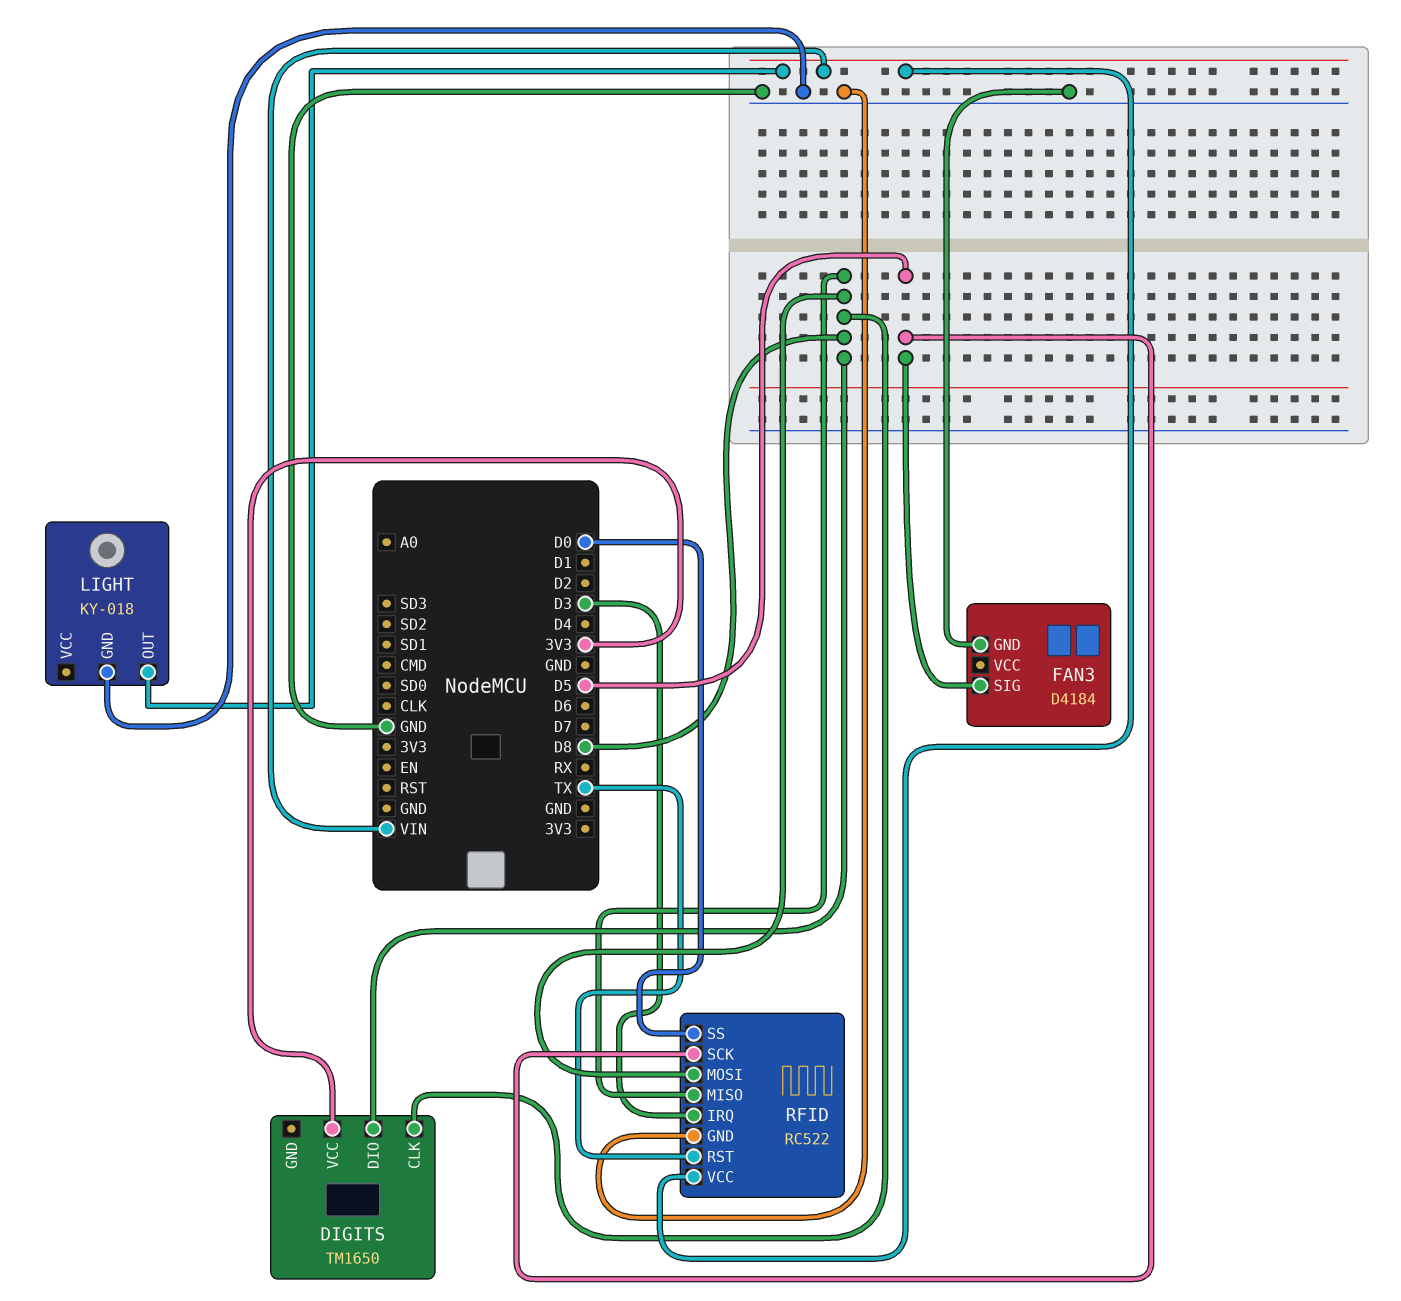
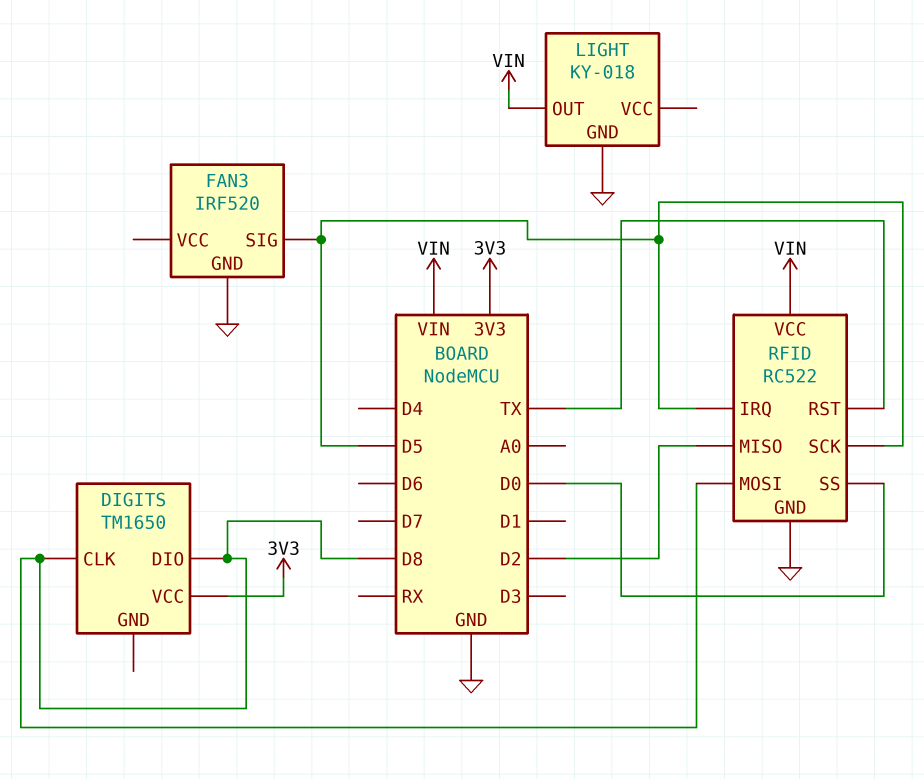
FAN3: D4184 -> IRF520
RFID pin IRQ: D3 -> D5
RFID pin MISO: D8 -> D2

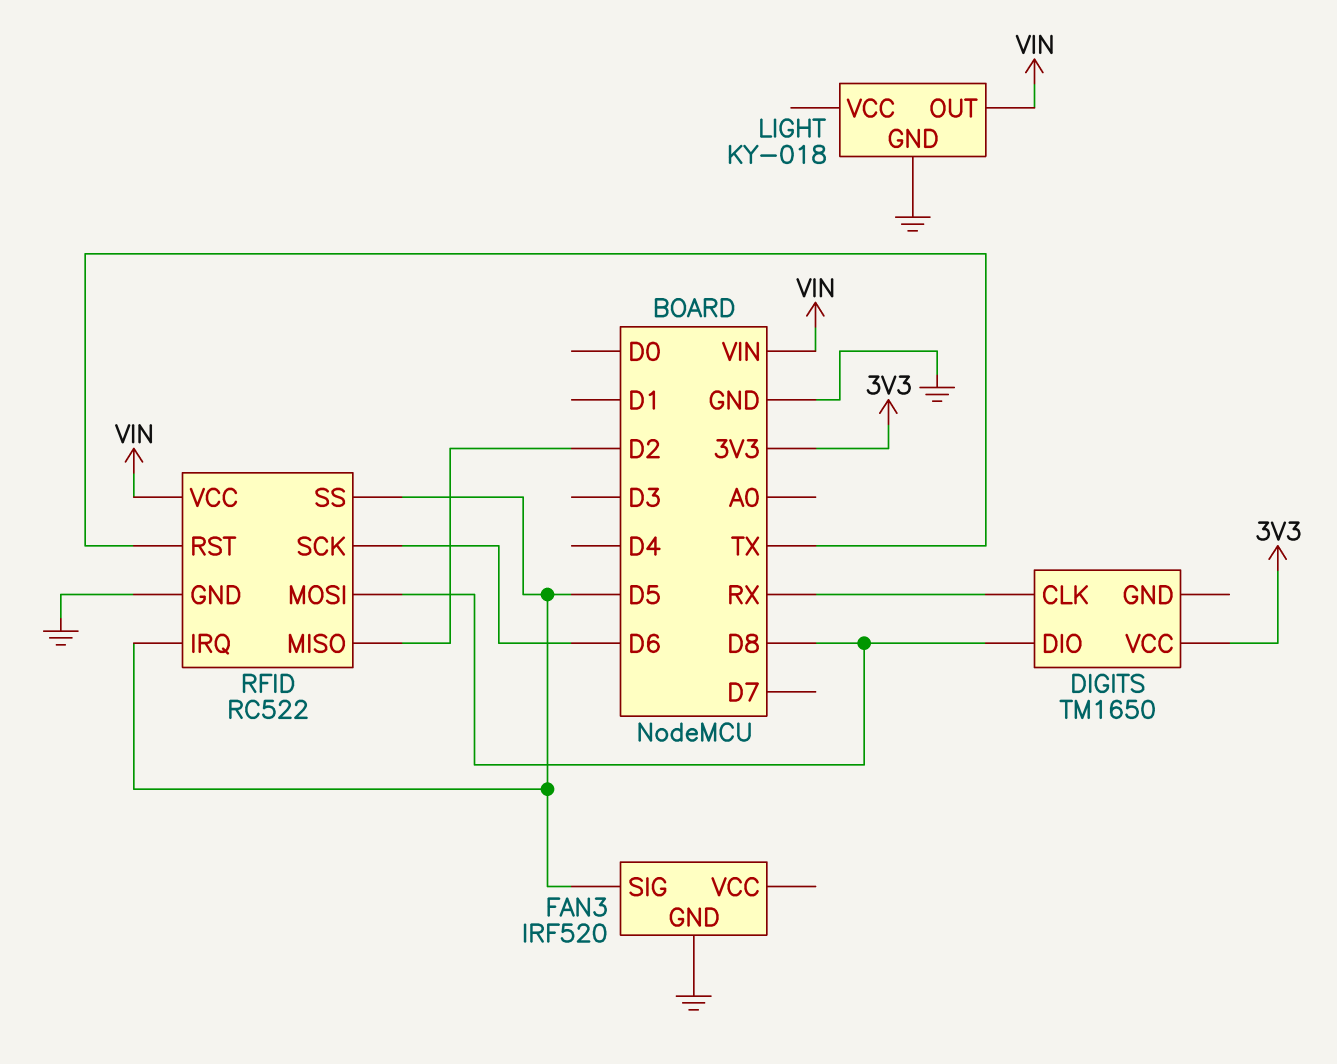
DIGITS pin CLK: D8 -> RX
RFID pin SCK: D5 -> D6
RFID pin SS: D0 -> D5

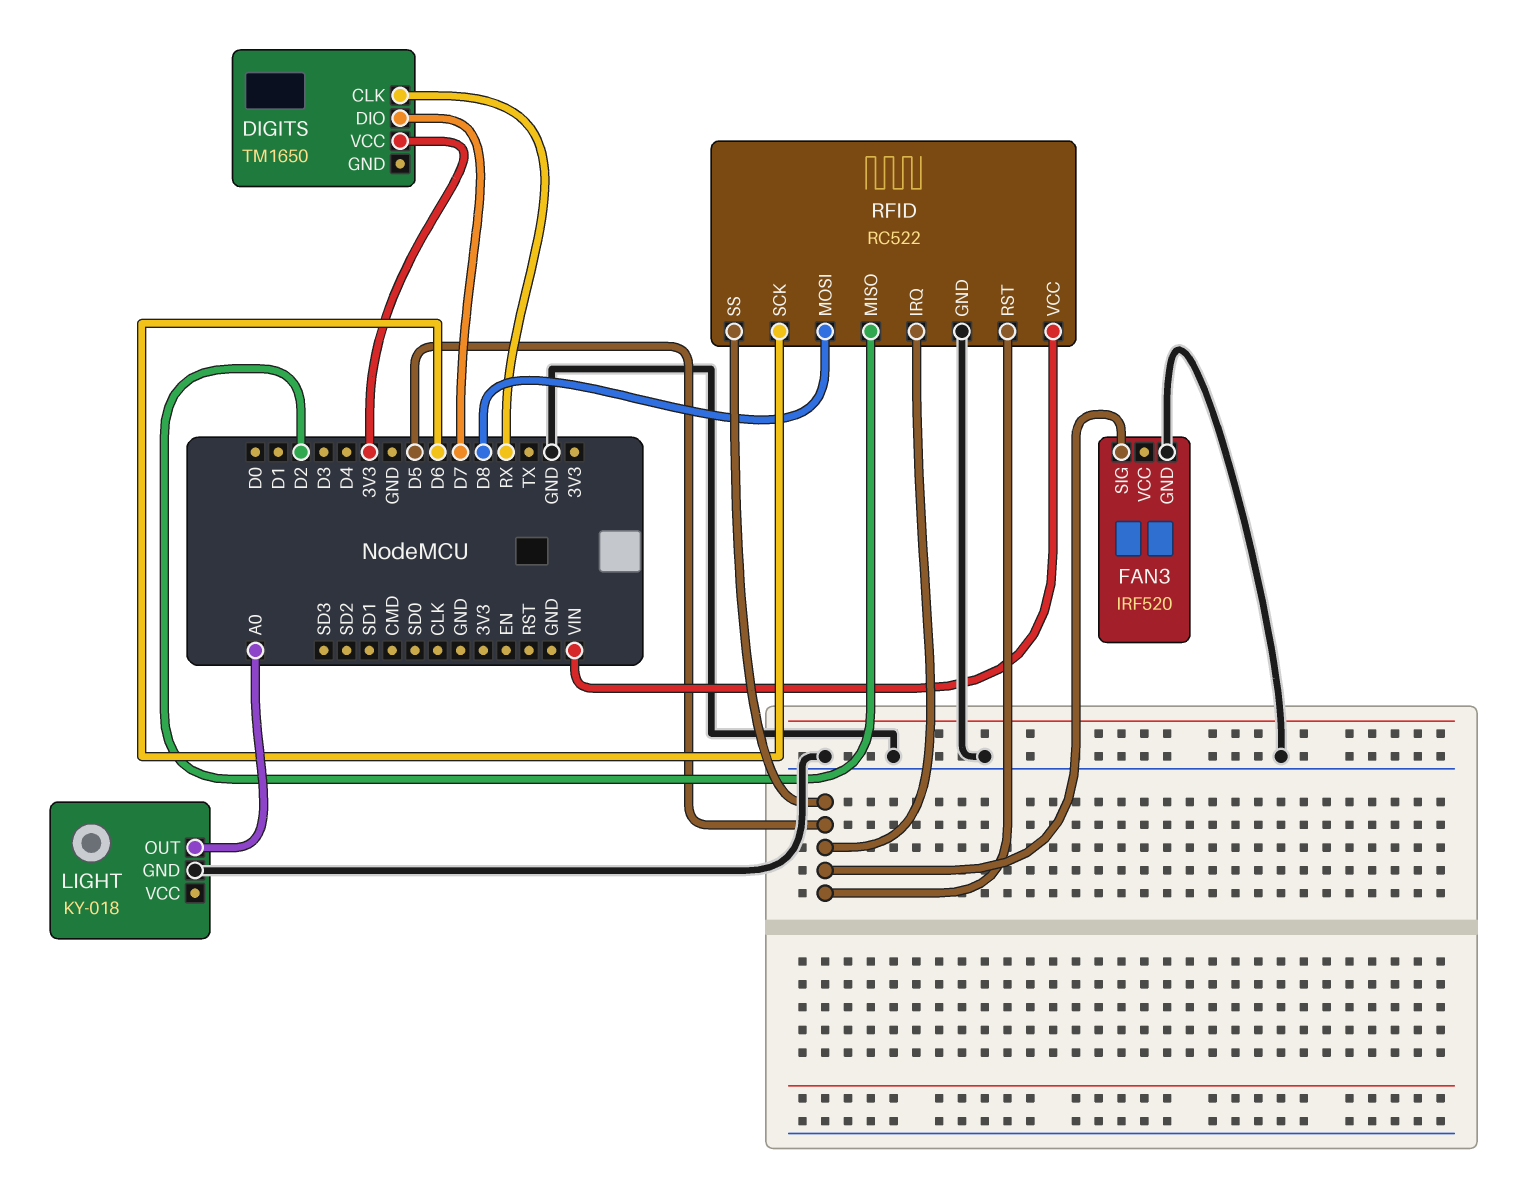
DIGITS pin DIO: D8 -> D7
LIGHT pin OUT: VIN -> A0
RFID pin RST: TX -> D5

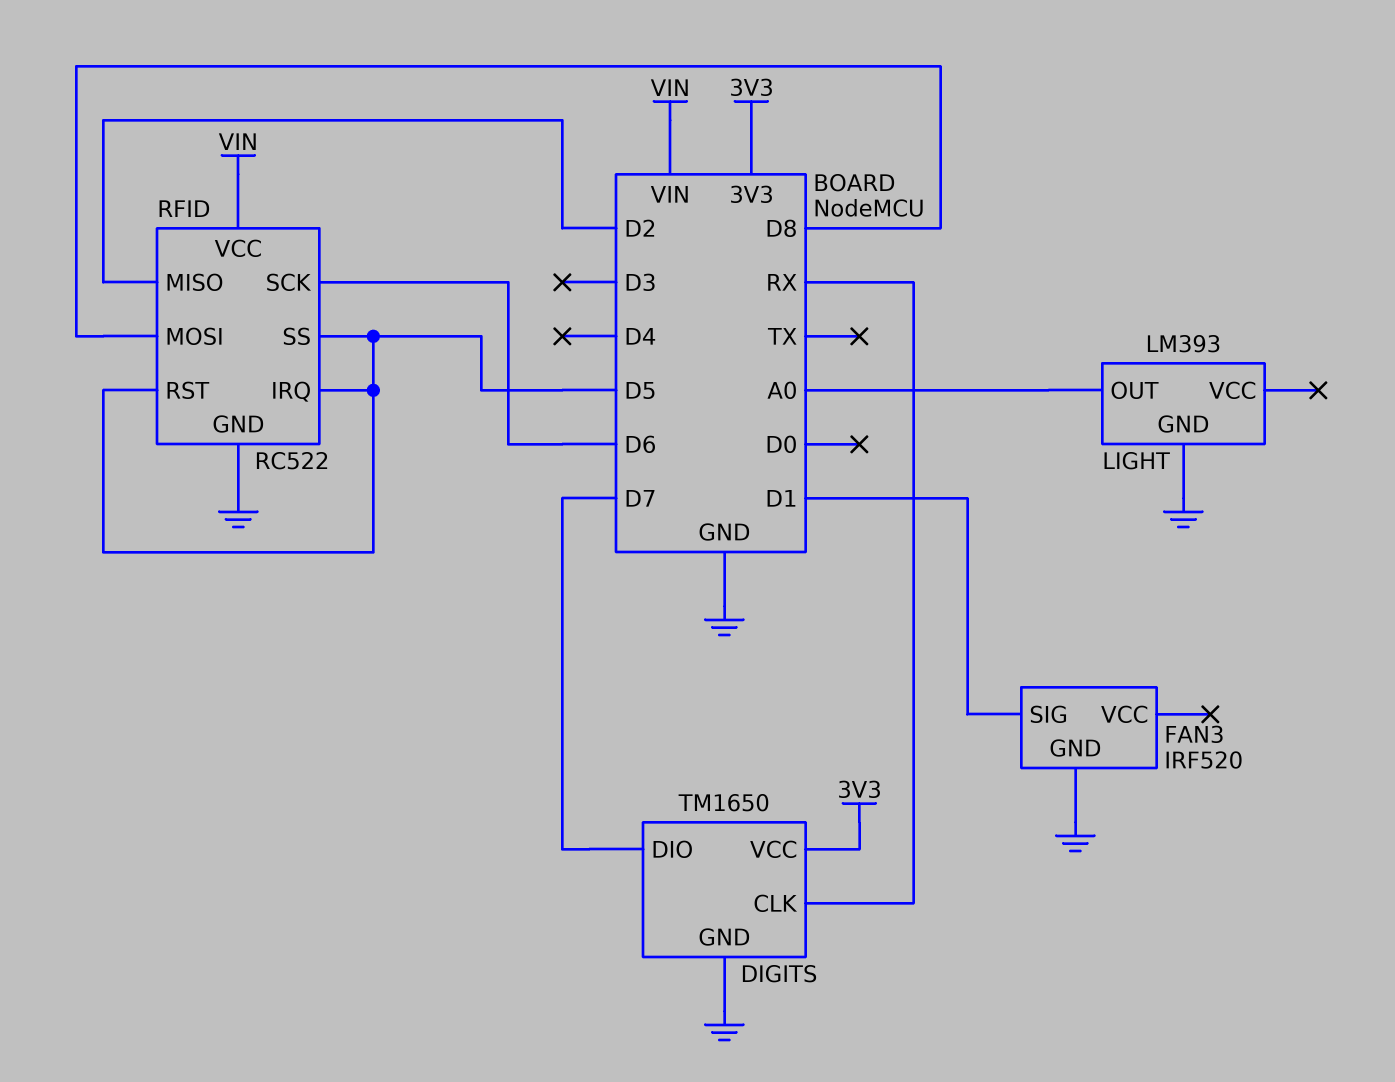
DIGITS pin GND: none -> GND
FAN3 pin SIG: D5 -> D1
LIGHT: KY-018 -> LM393

